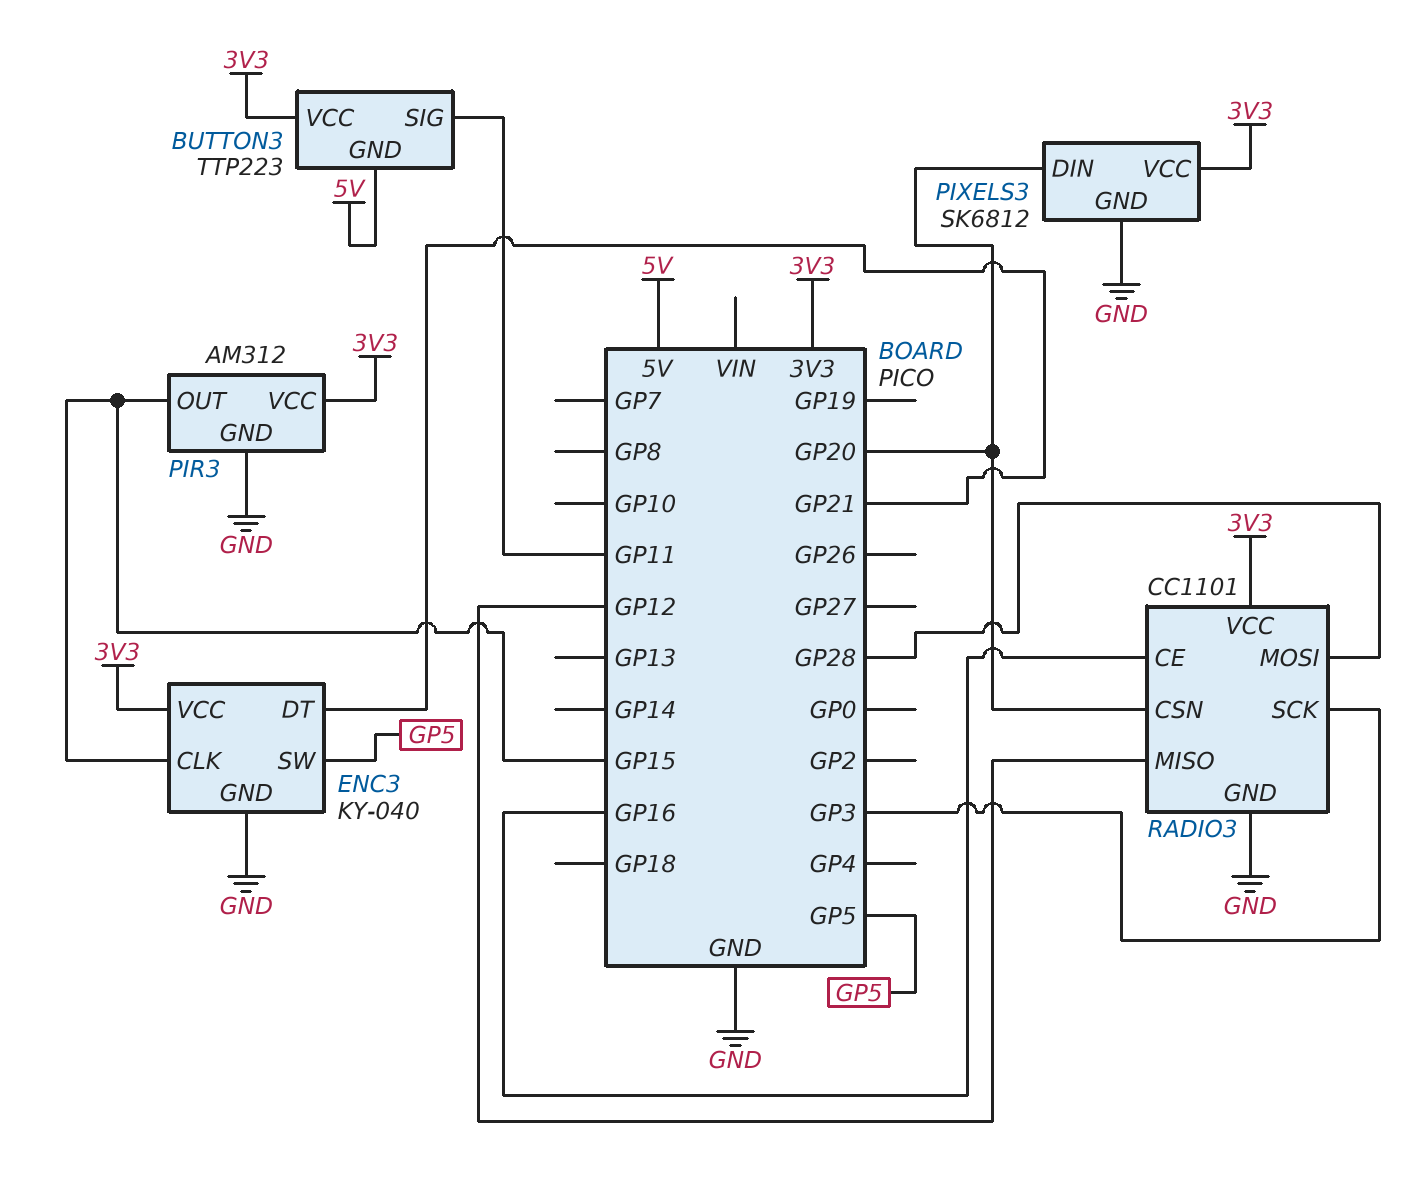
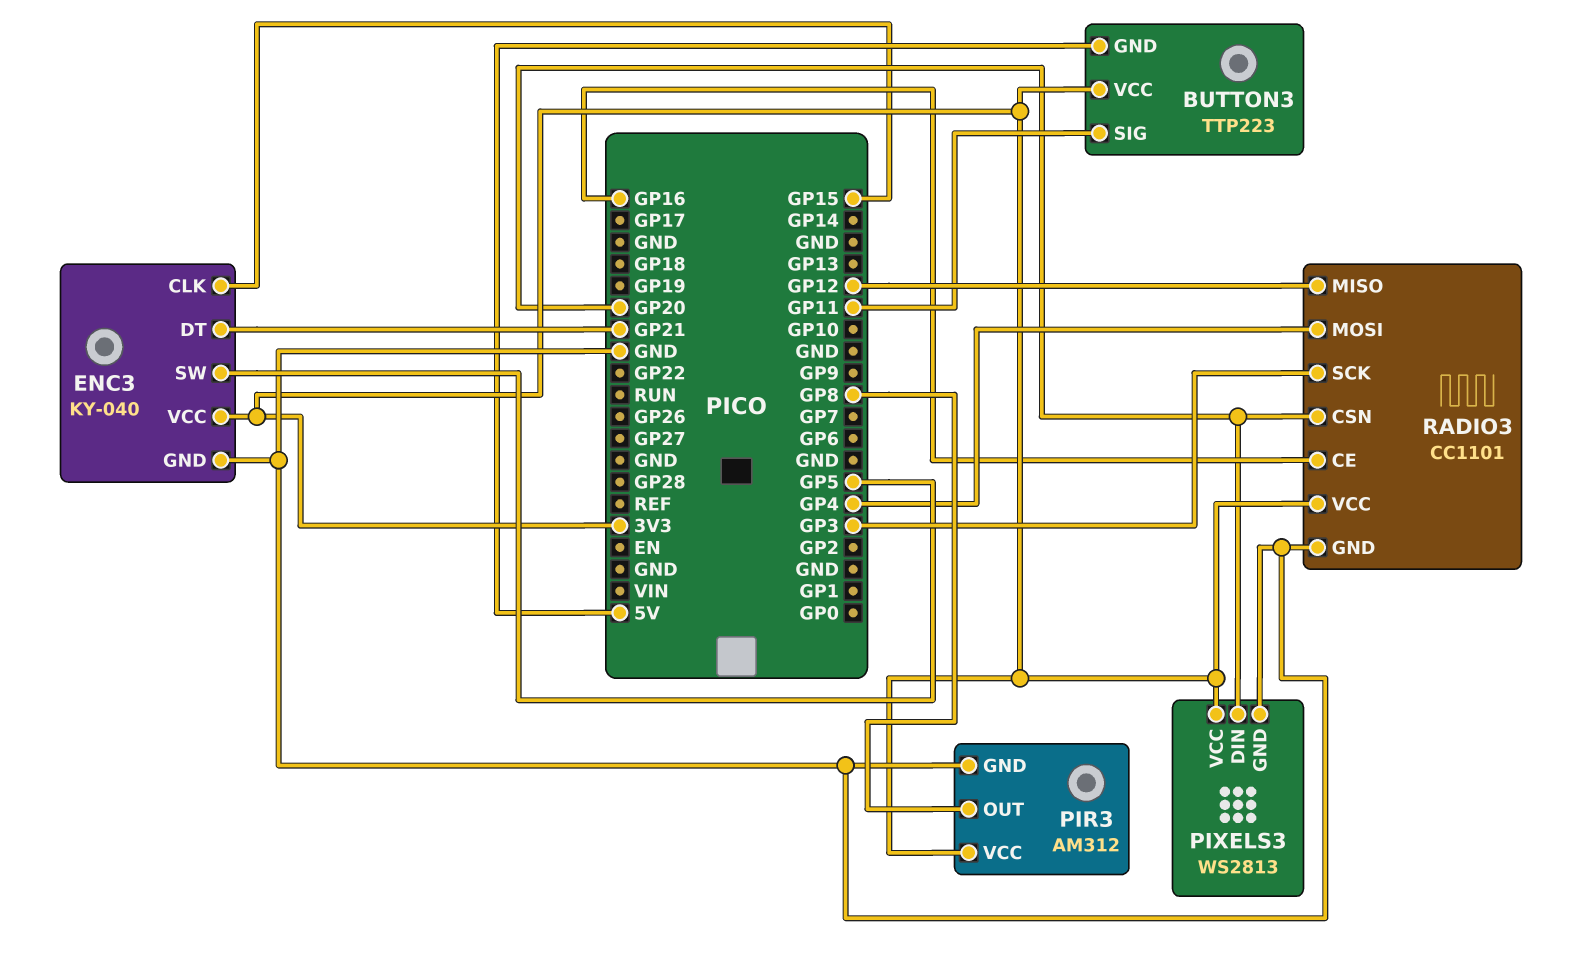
PIR3 pin OUT: GP15 -> GP8
PIXELS3: SK6812 -> WS2813
RADIO3 pin MOSI: GP28 -> GP4

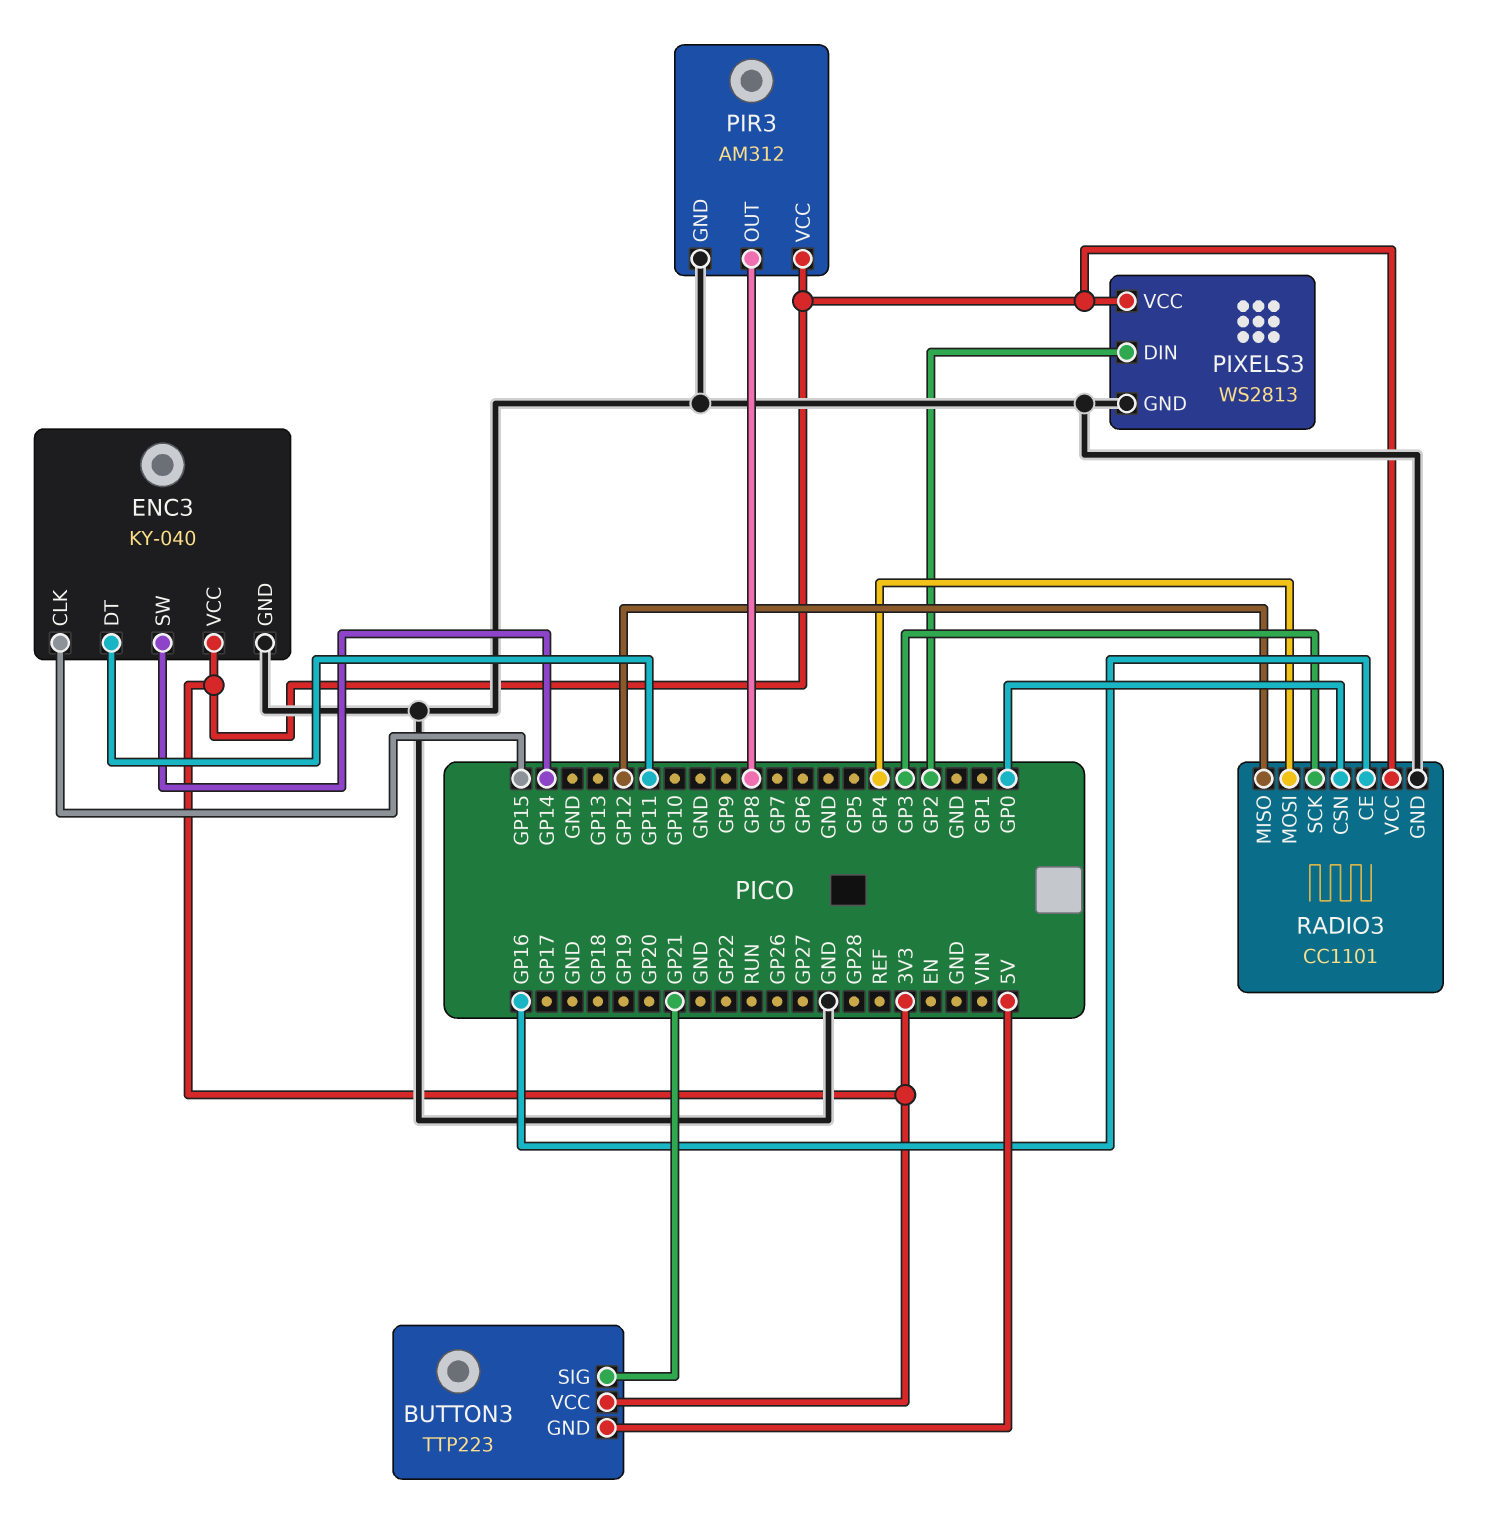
BUTTON3 pin SIG: GP11 -> GP21
ENC3 pin DT: GP21 -> GP11
ENC3 pin SW: GP5 -> GP14
PIXELS3 pin DIN: GP20 -> GP2
RADIO3 pin CSN: GP20 -> GP0

